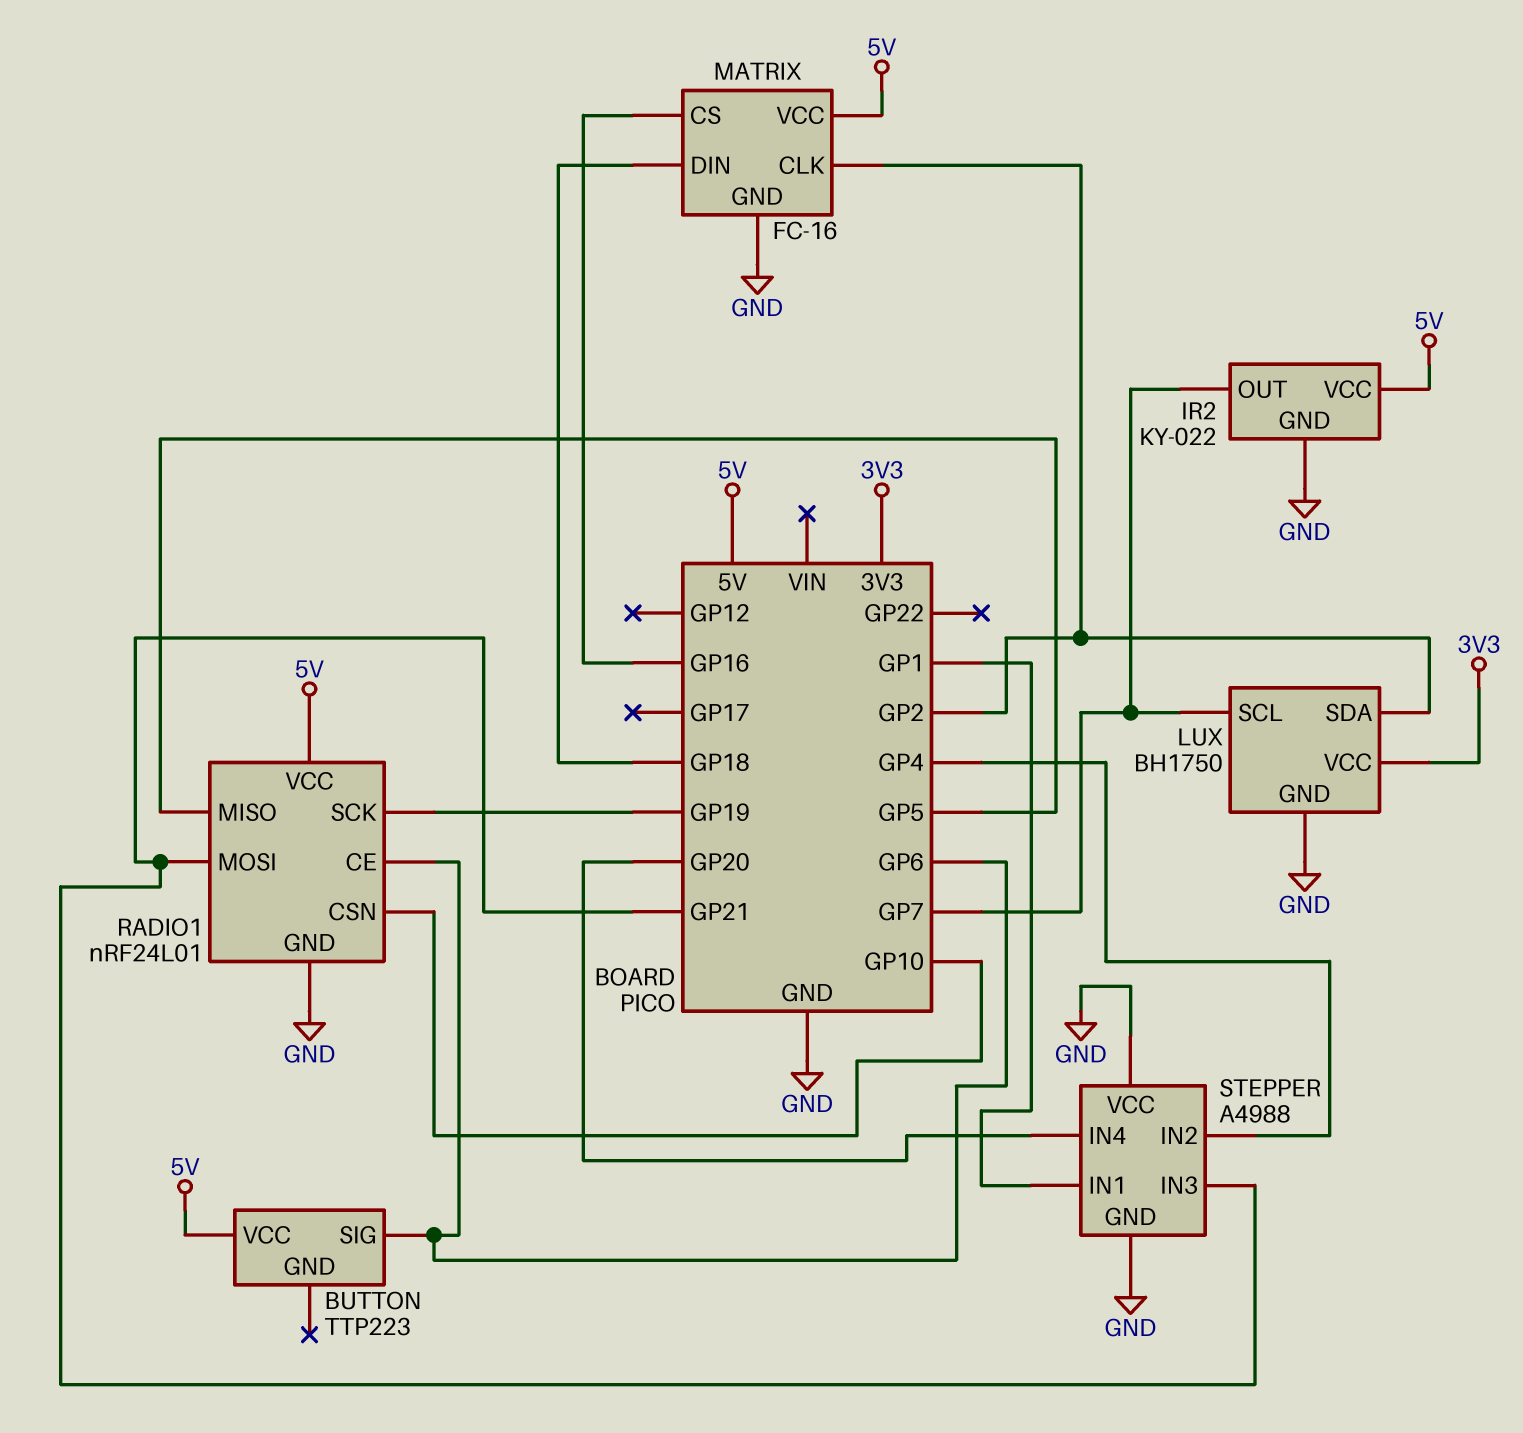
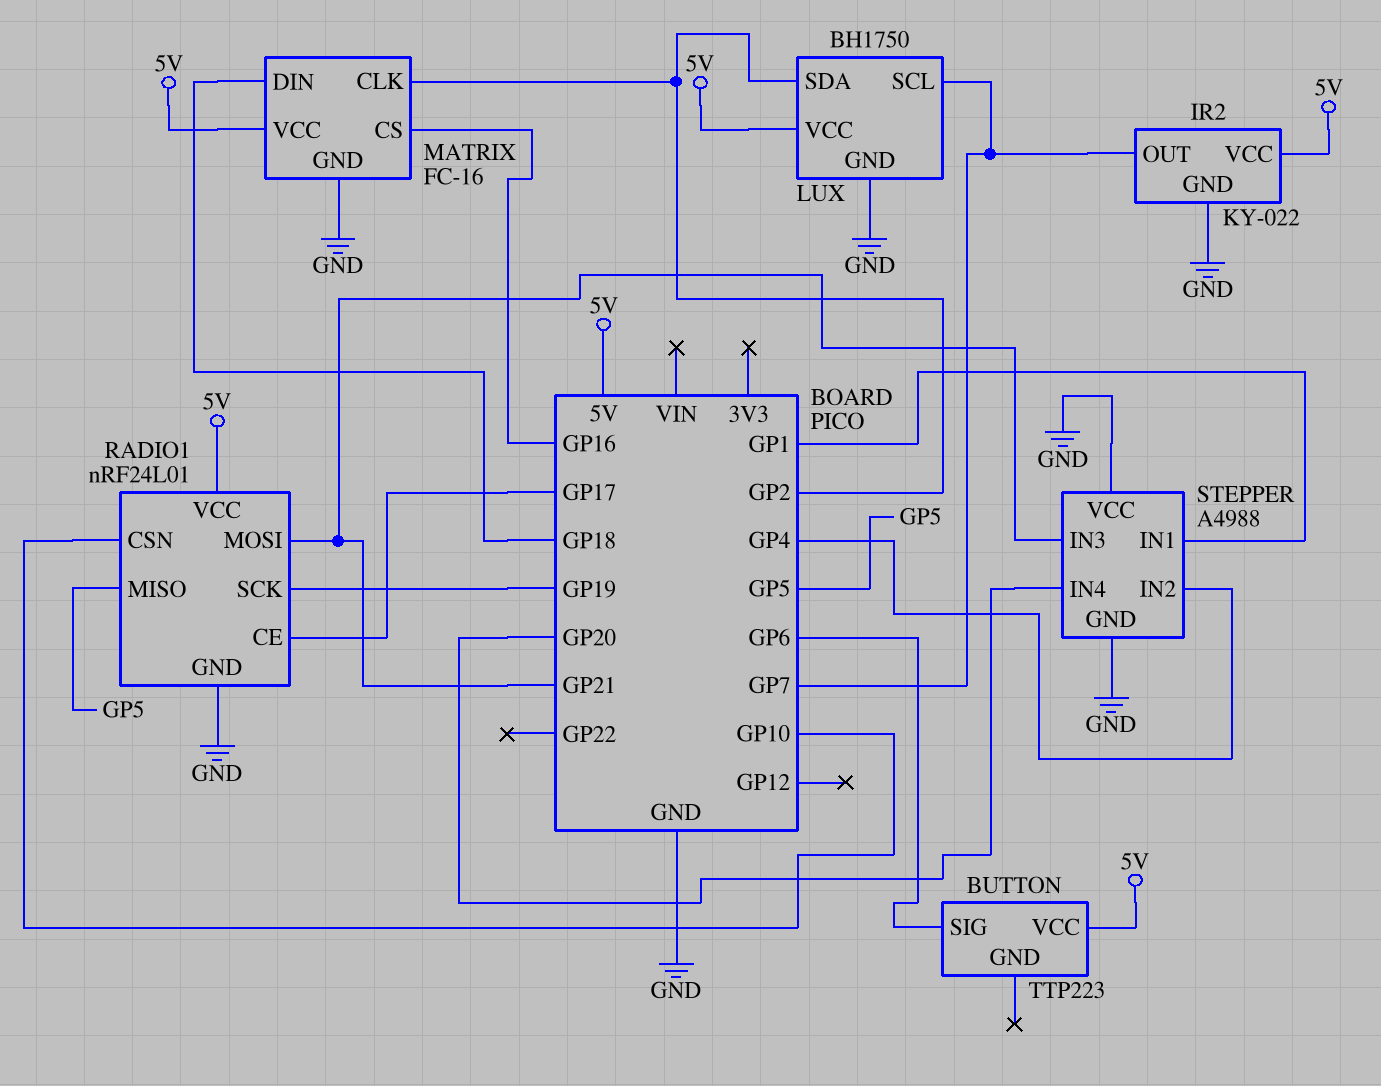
LUX pin VCC: 3V3 -> 5V
RADIO1 pin CE: GP6 -> GP17

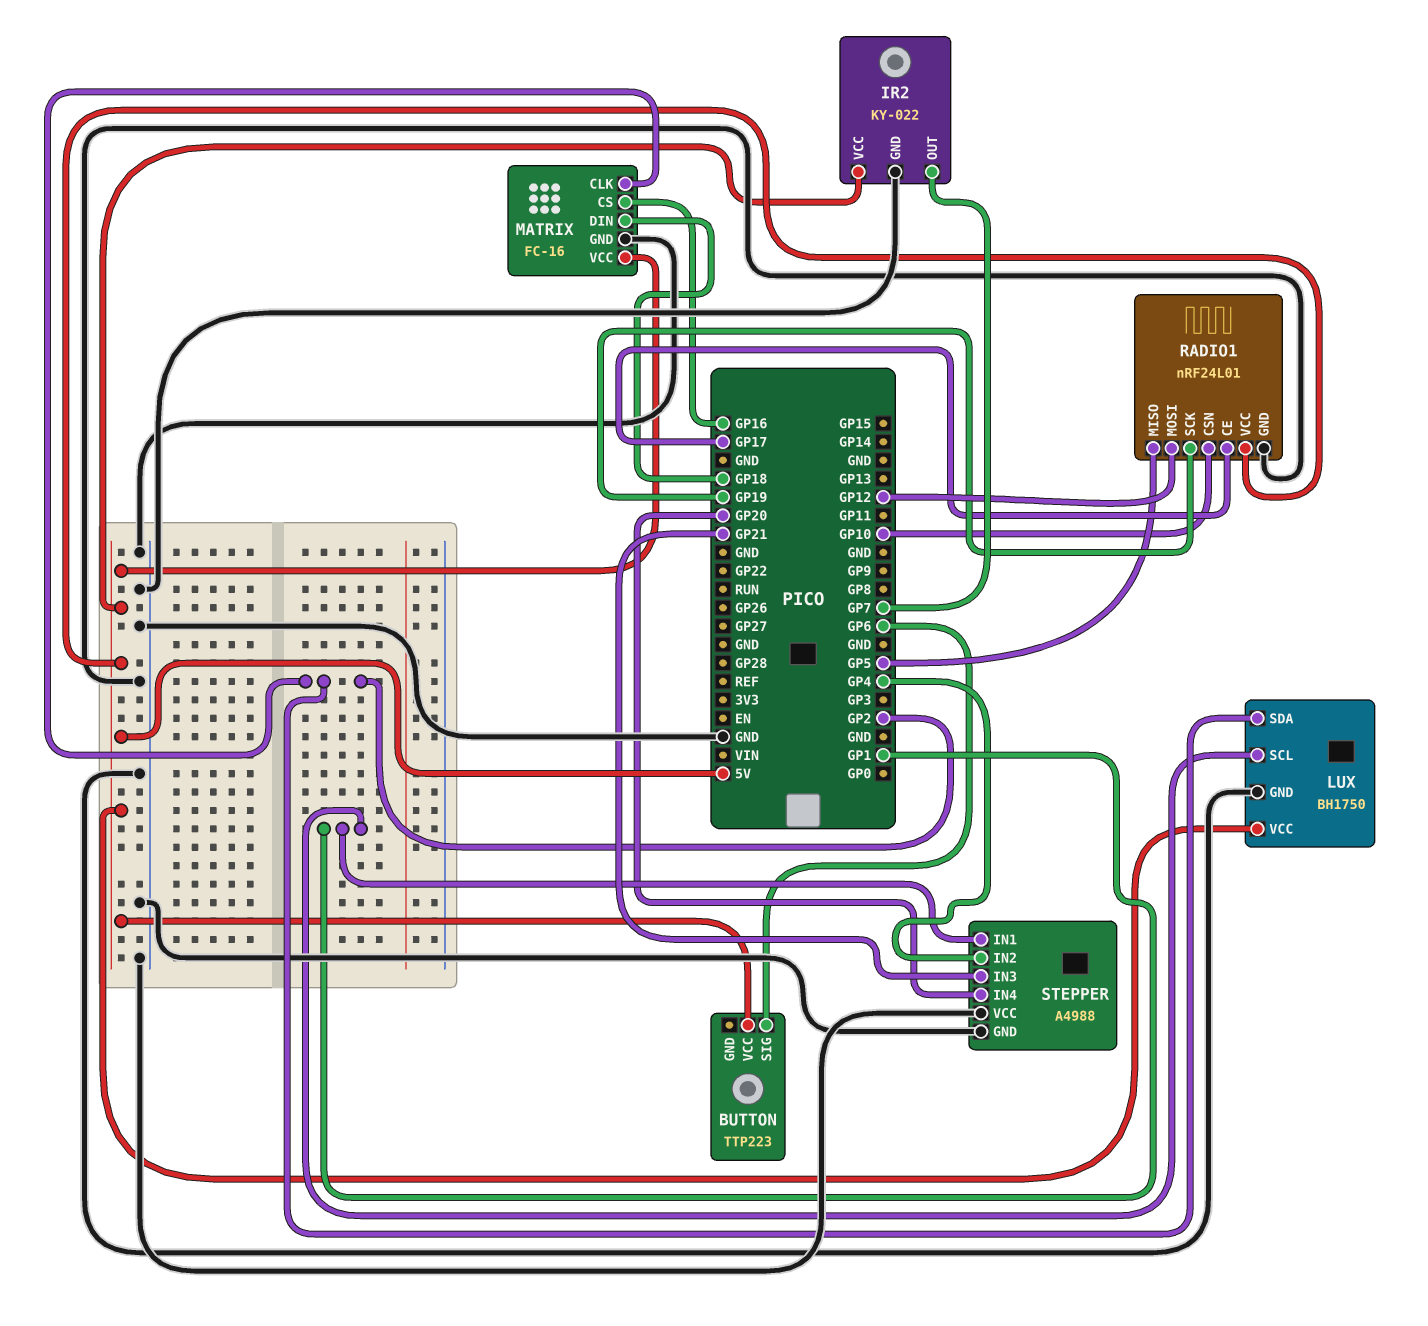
LUX pin SCL: GP7 -> GP1
RADIO1 pin MOSI: GP21 -> GP12

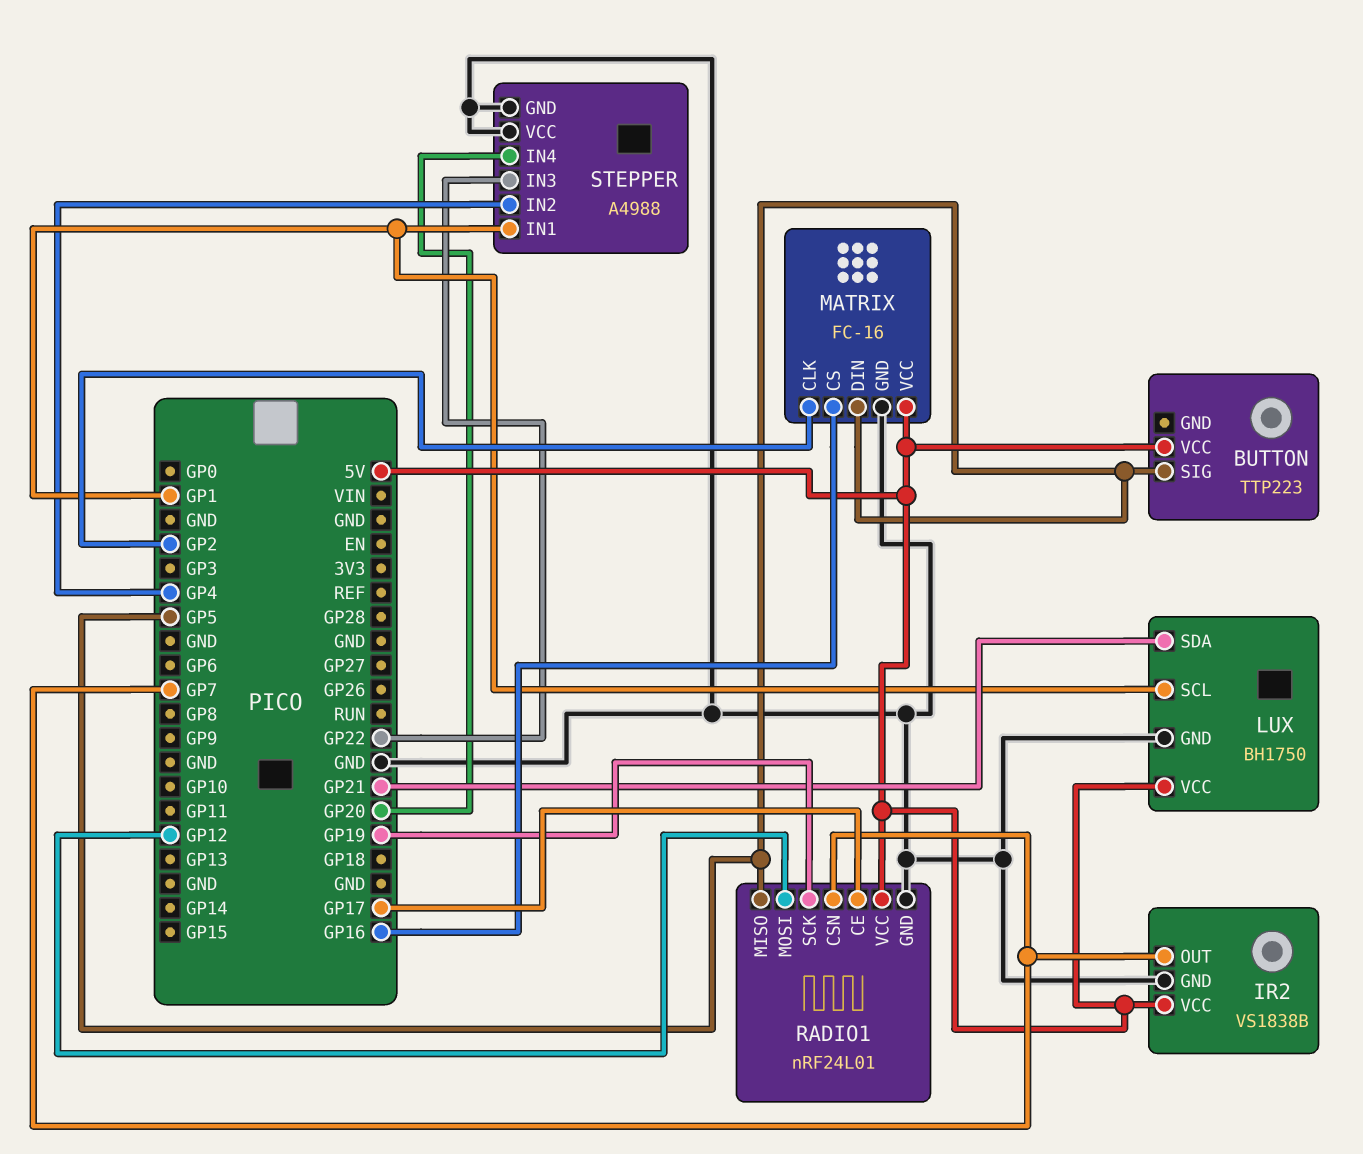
BUTTON pin SIG: GP6 -> GP5
IR2: KY-022 -> VS1838B
LUX pin SDA: GP2 -> GP21
MATRIX pin DIN: GP18 -> GP5
RADIO1 pin CSN: GP10 -> GP7
STEPPER pin IN3: GP21 -> GP22

